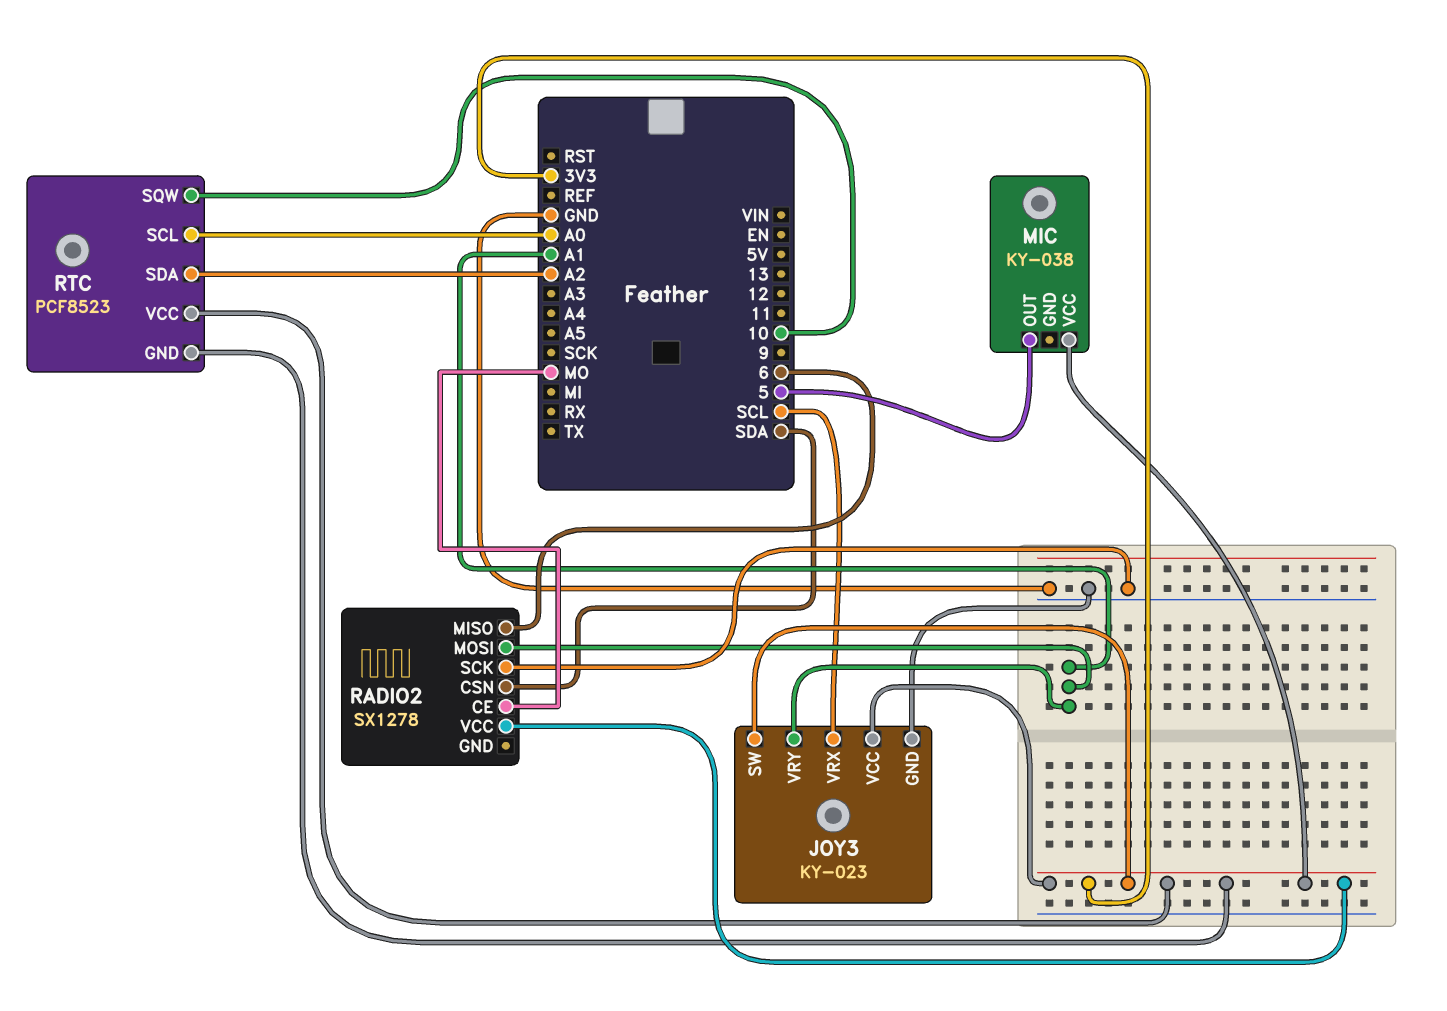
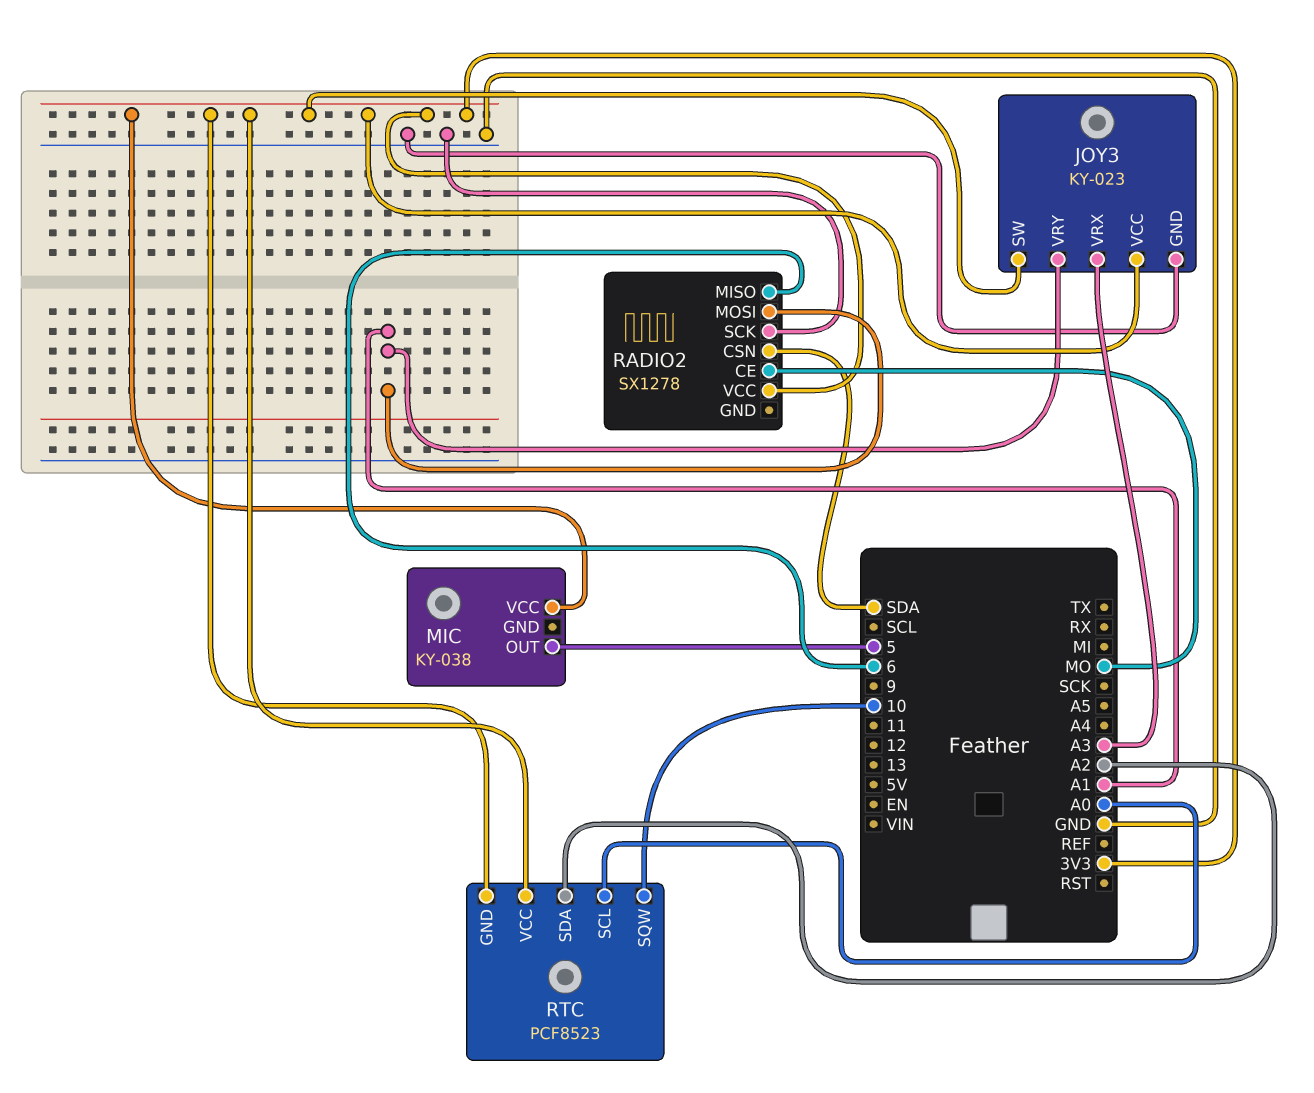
JOY3 pin VRX: SCL -> A3

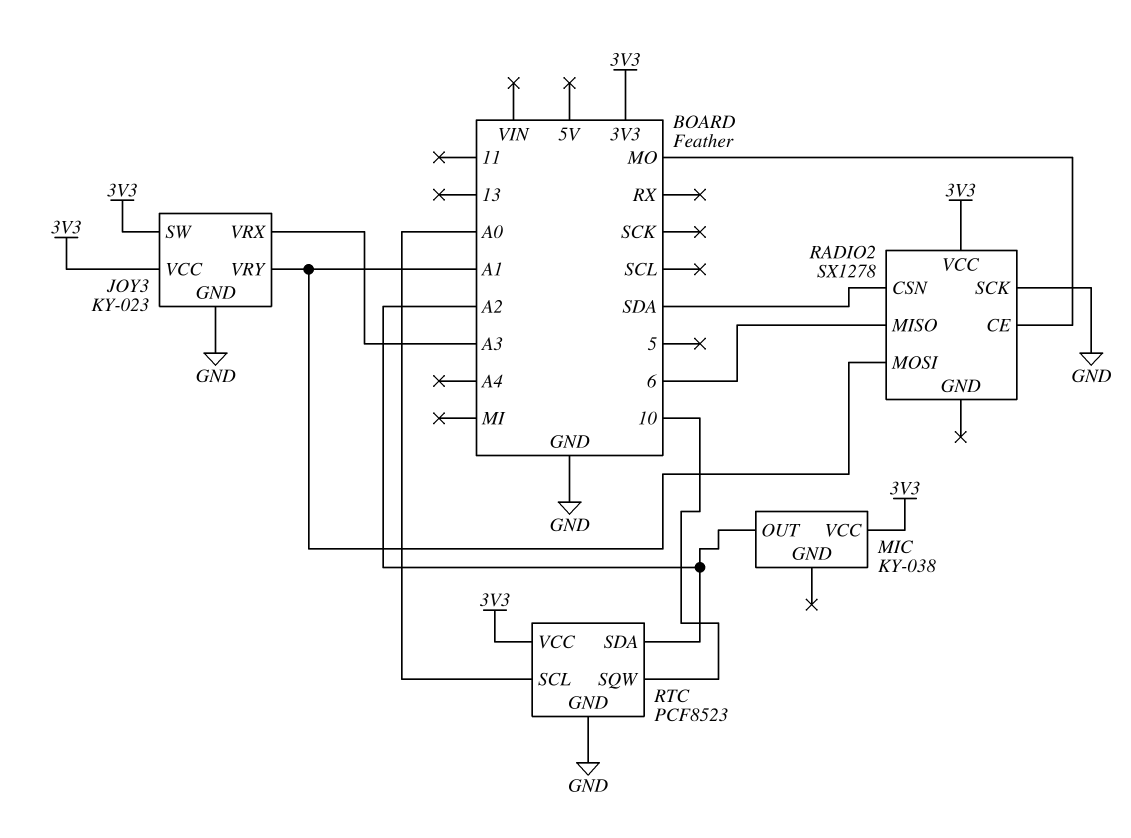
MIC pin OUT: 5 -> A2
RTC pin GND: 3V3 -> GND

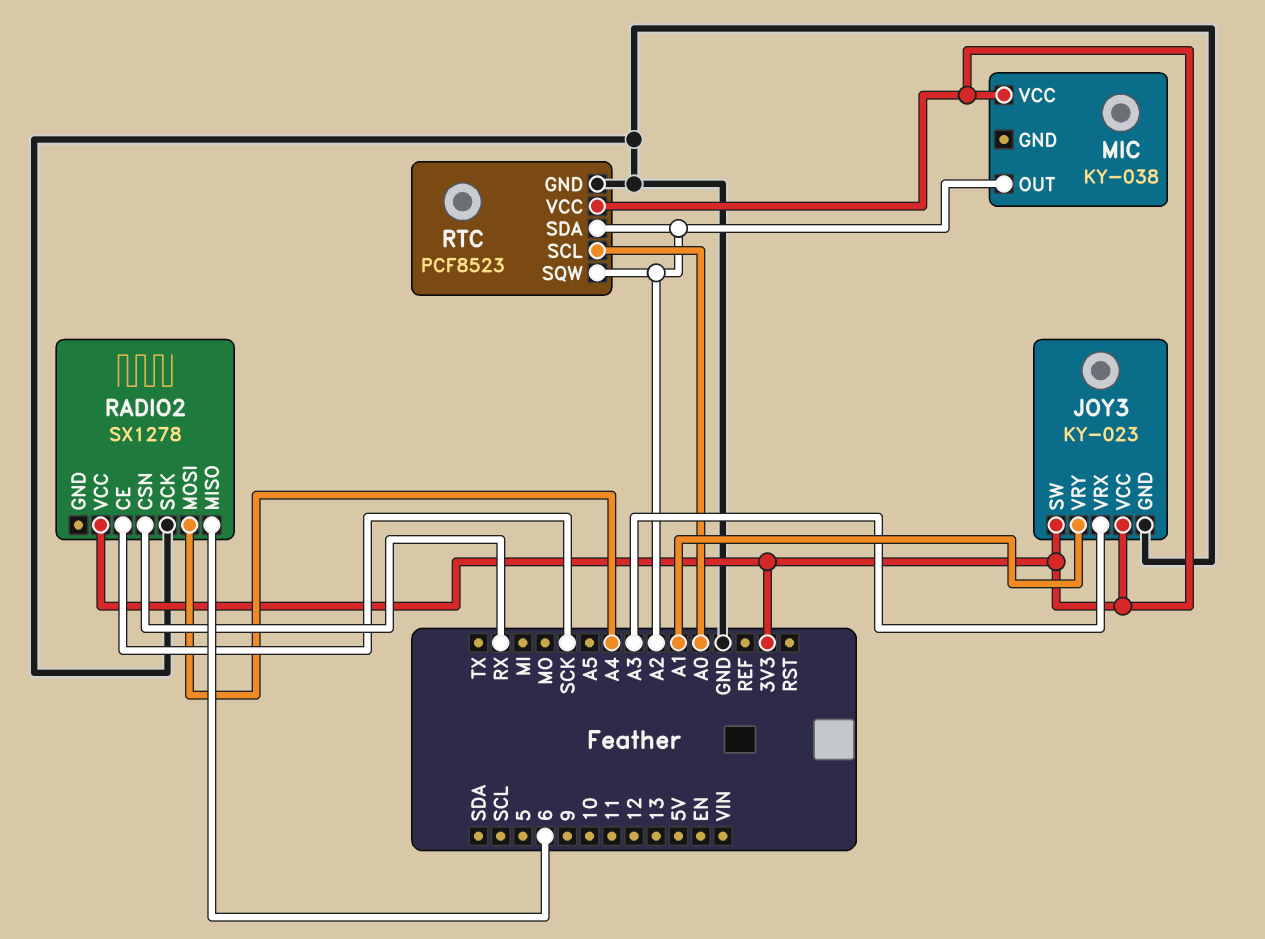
RADIO2 pin CE: MO -> SCK
RADIO2 pin CSN: SDA -> RX
RADIO2 pin MOSI: A1 -> A4
RTC pin SQW: 10 -> A2

